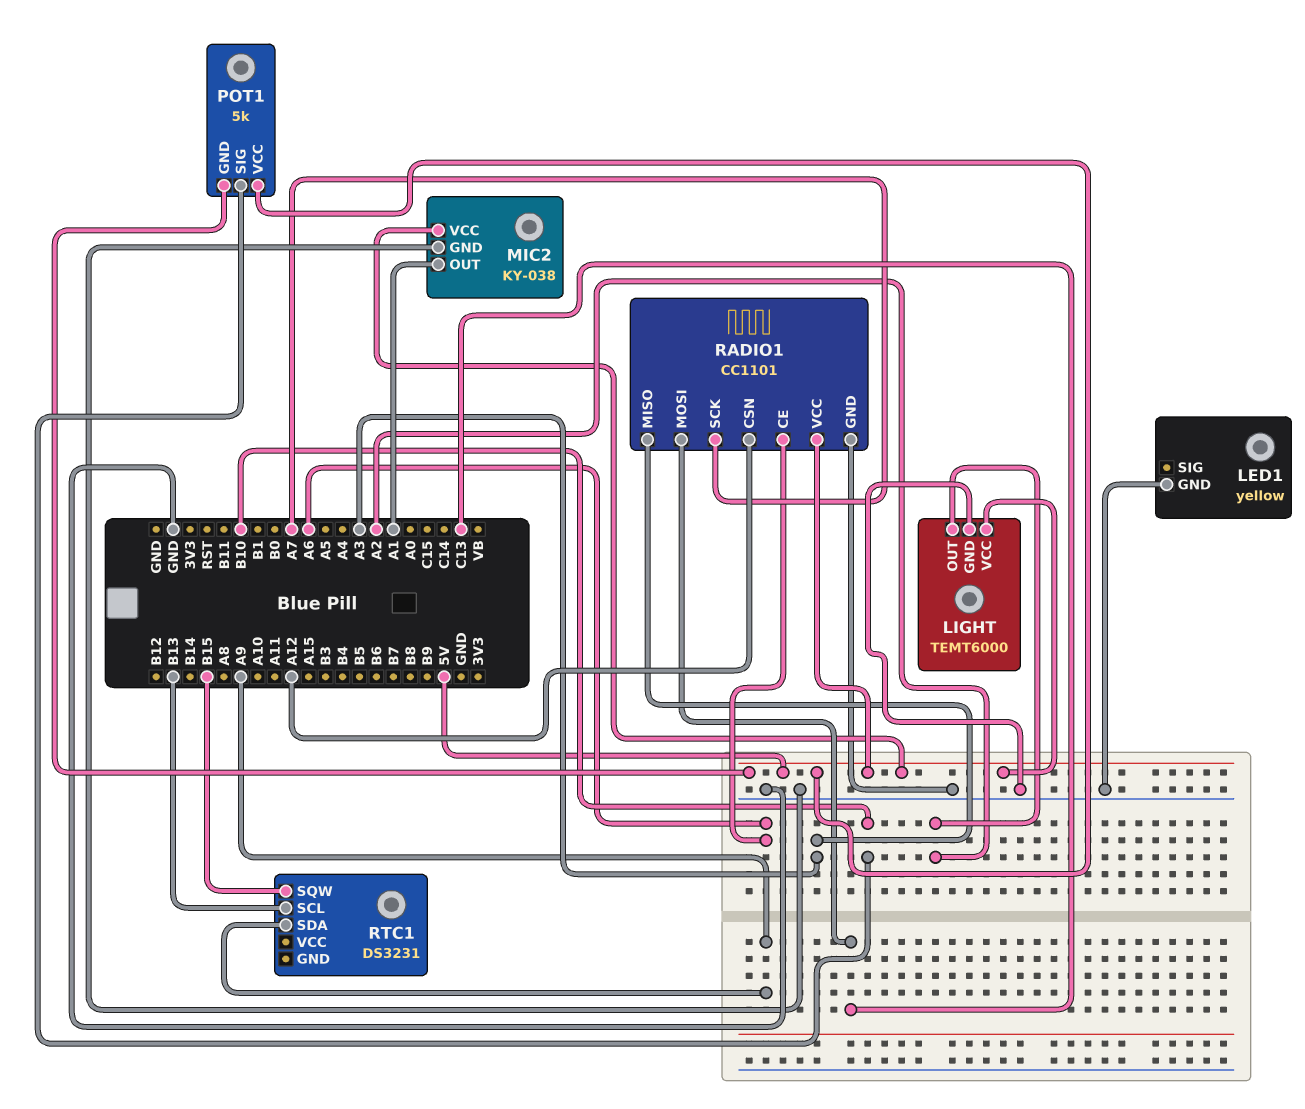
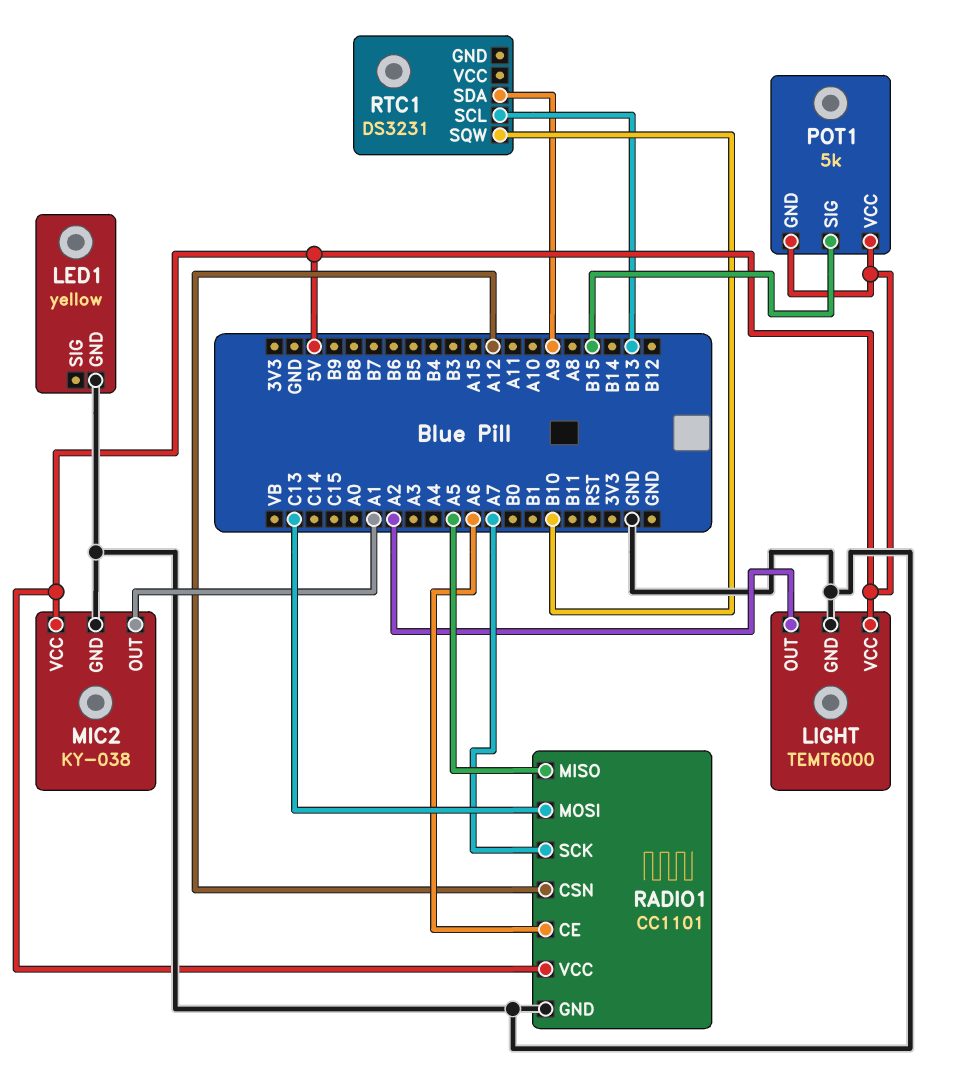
POT1 pin SIG: B10 -> B15
RADIO1 pin MISO: A3 -> A5
RTC1 pin SQW: B15 -> B10

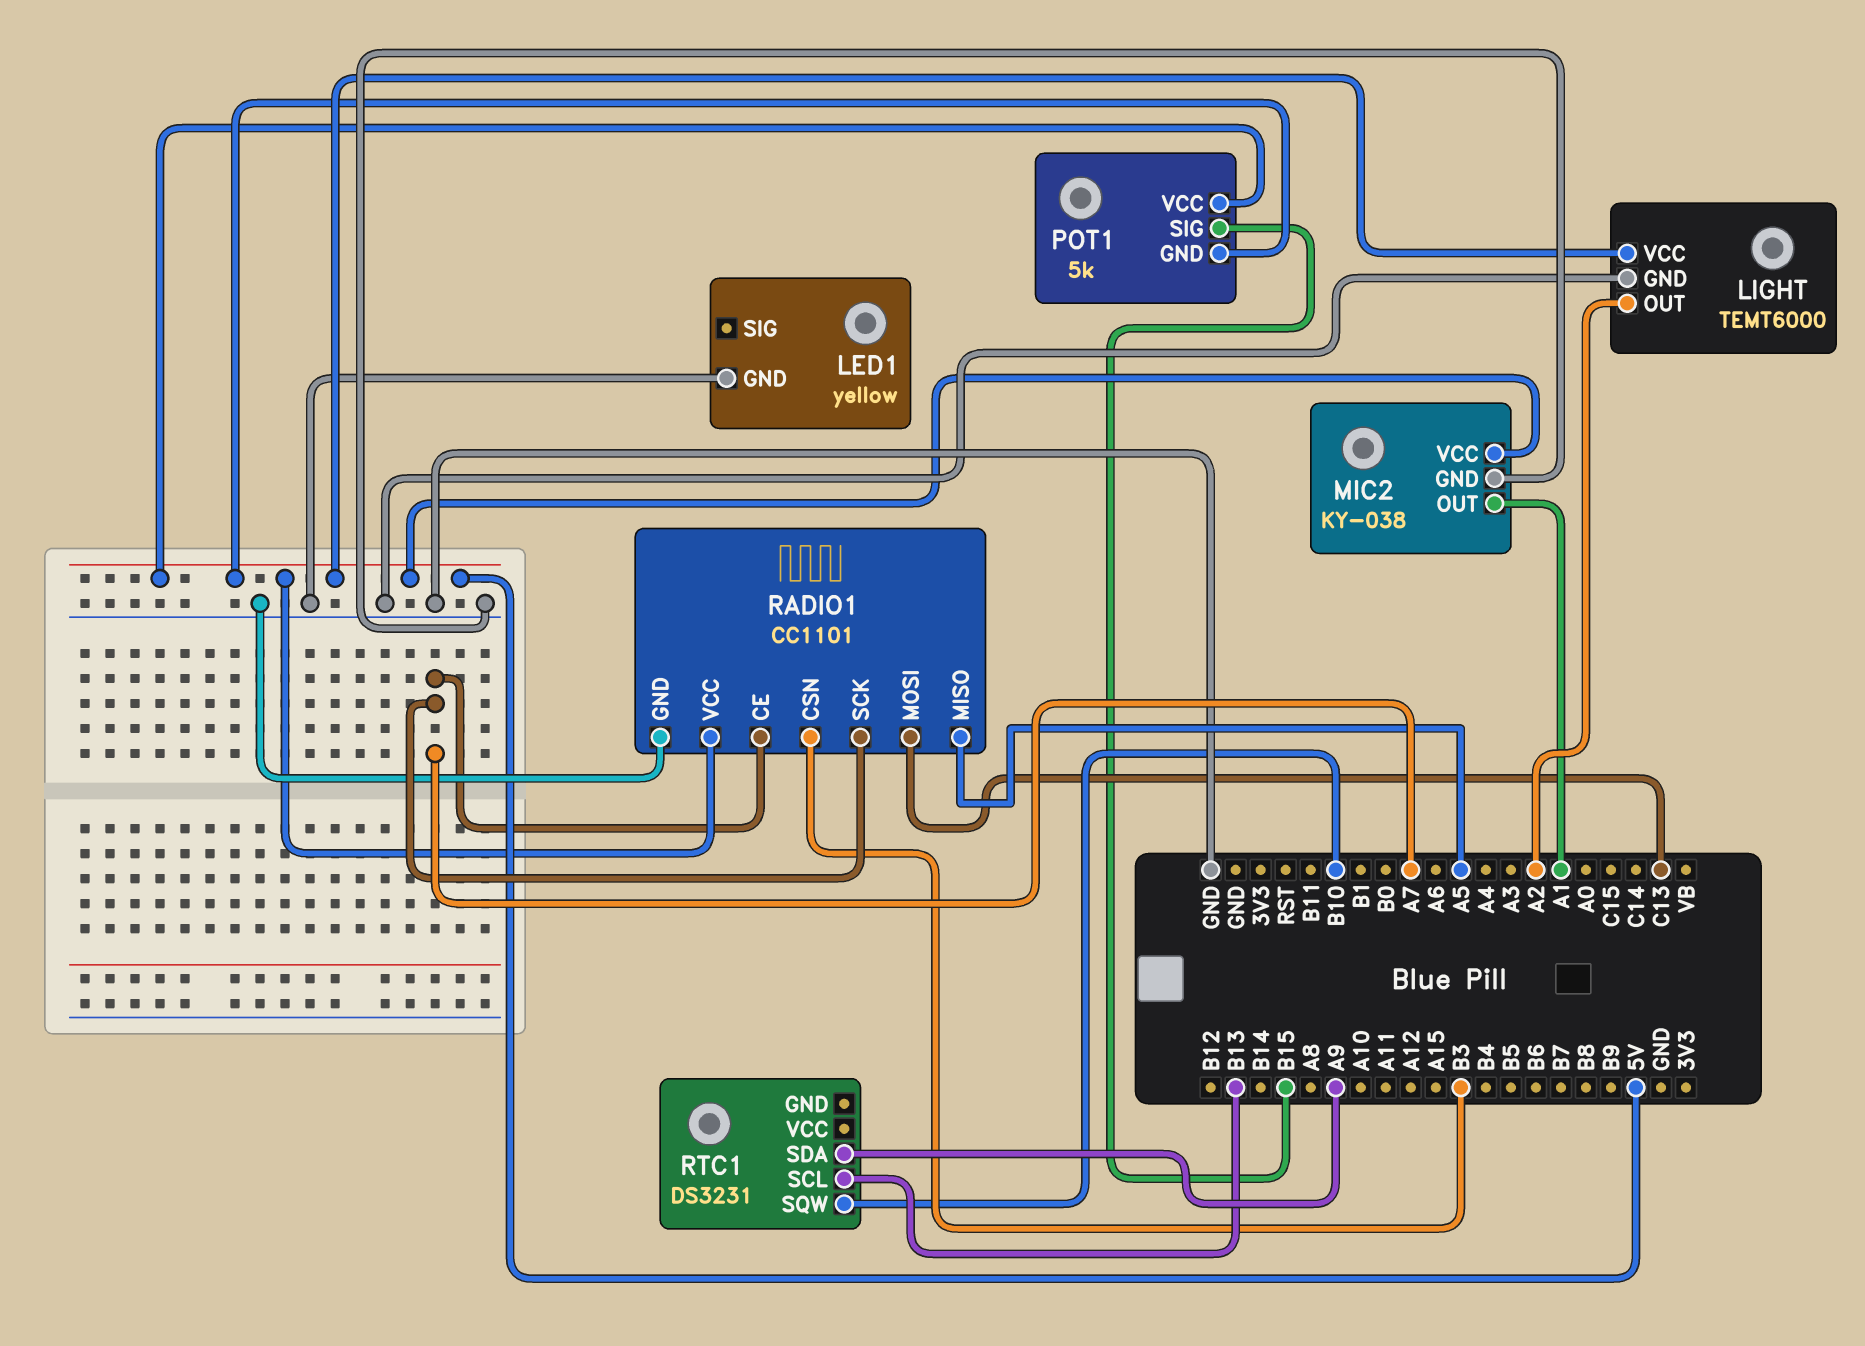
RADIO1 pin CE: A6 -> A7
RADIO1 pin CSN: A12 -> B3

